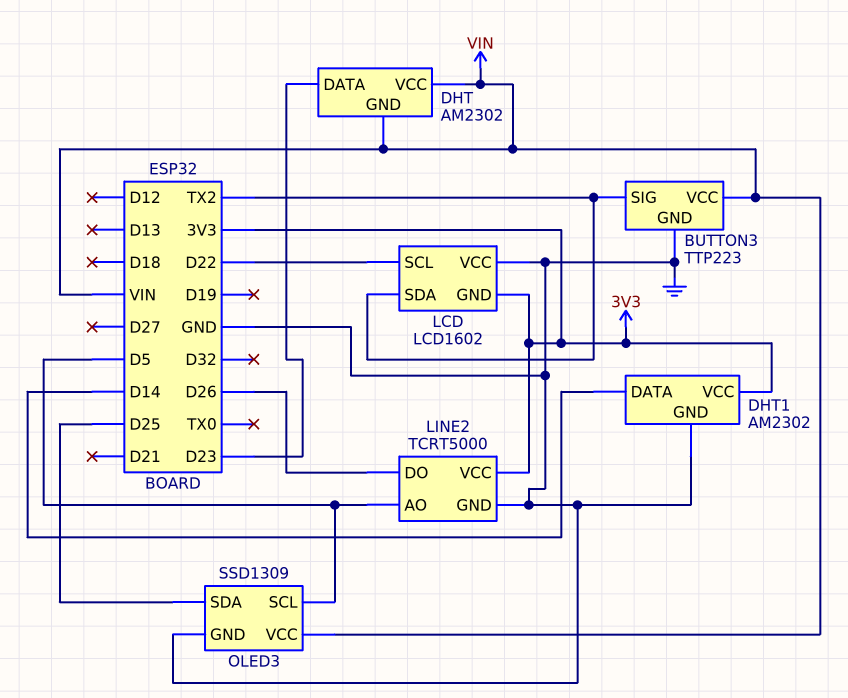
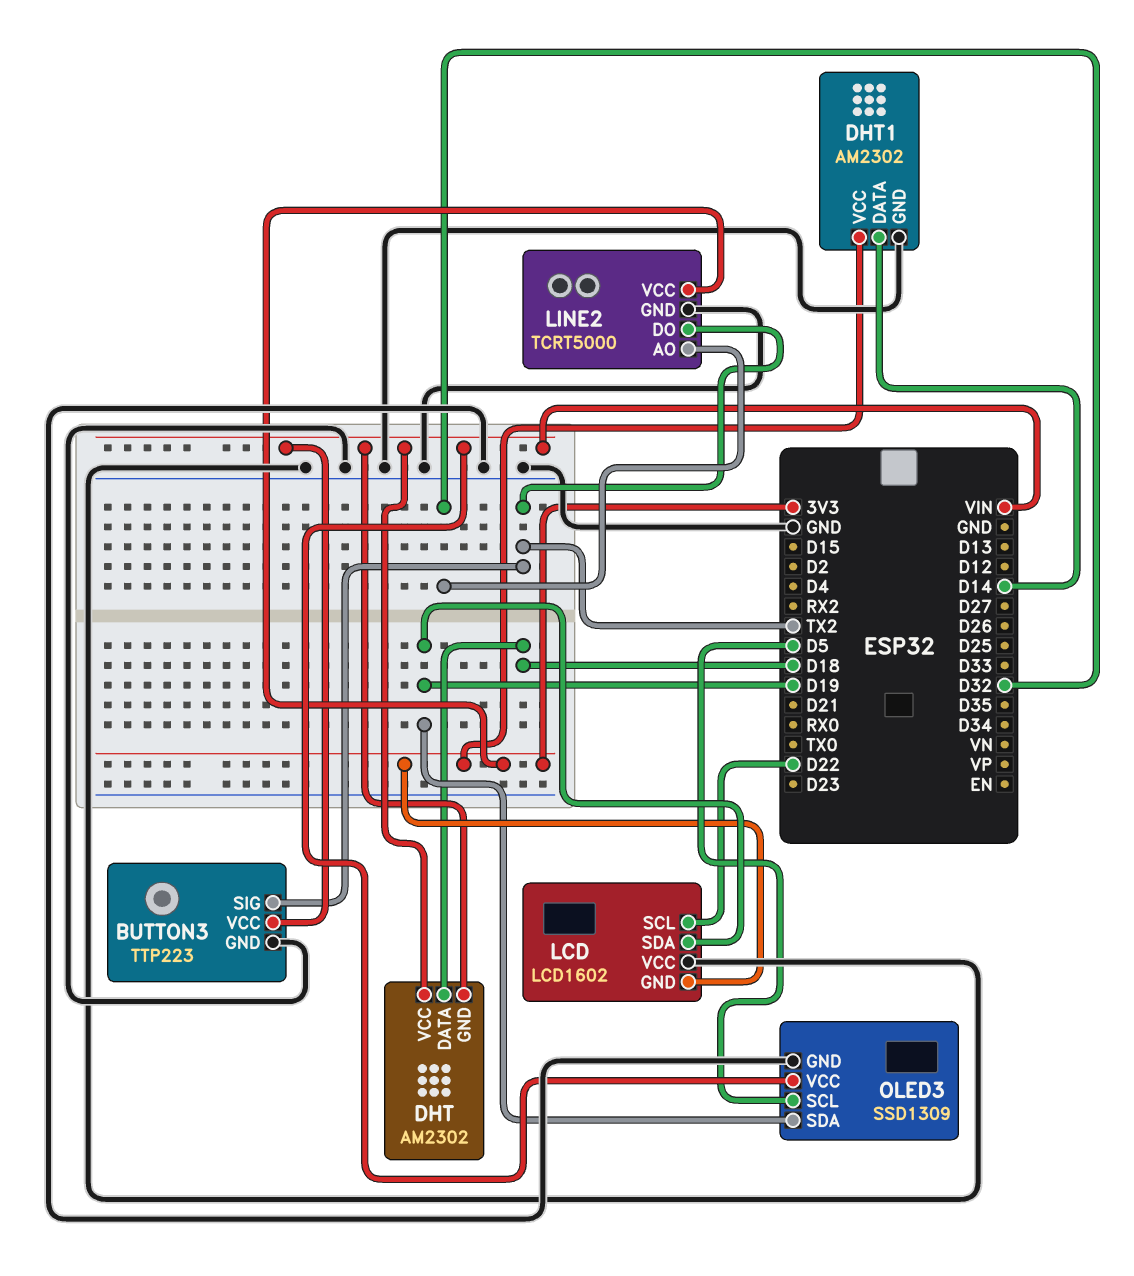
DHT pin DATA: D23 -> D18
LCD pin SDA: TX2 -> D19
LINE2 pin AO: D5 -> D32
LINE2 pin DO: D26 -> TX2
OLED3 pin SDA: D25 -> D19

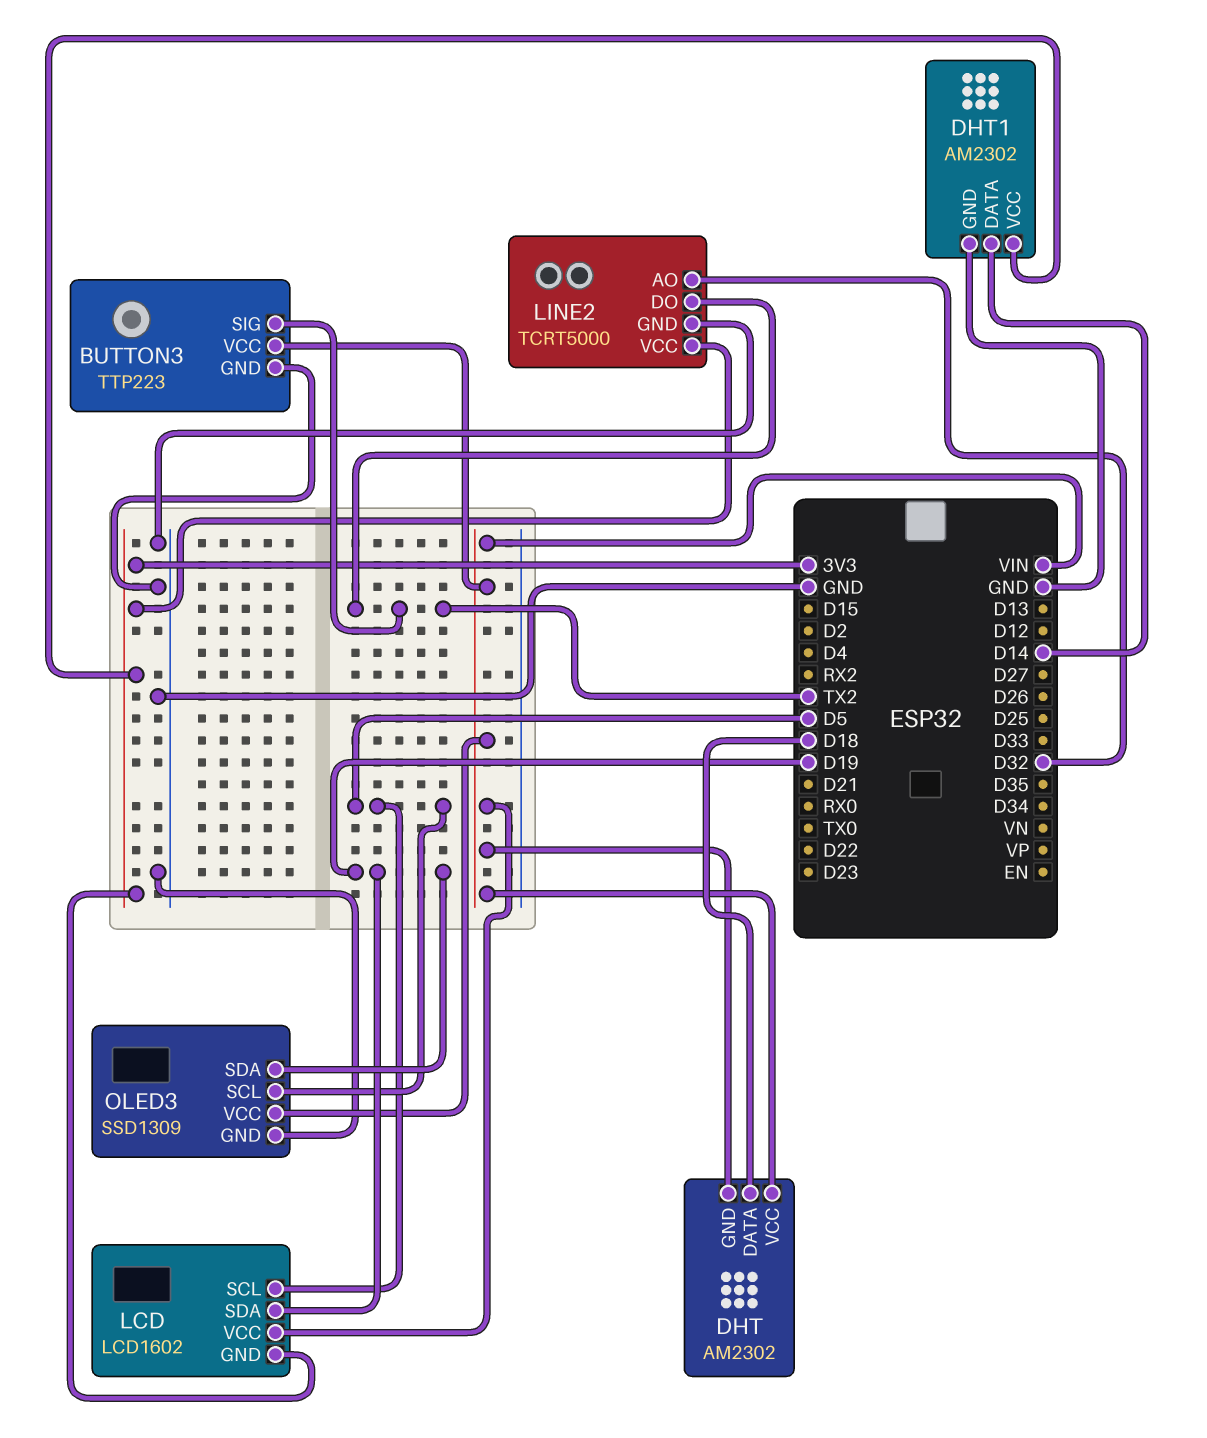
LCD pin SCL: D22 -> D5
LCD pin VCC: GND -> VIN

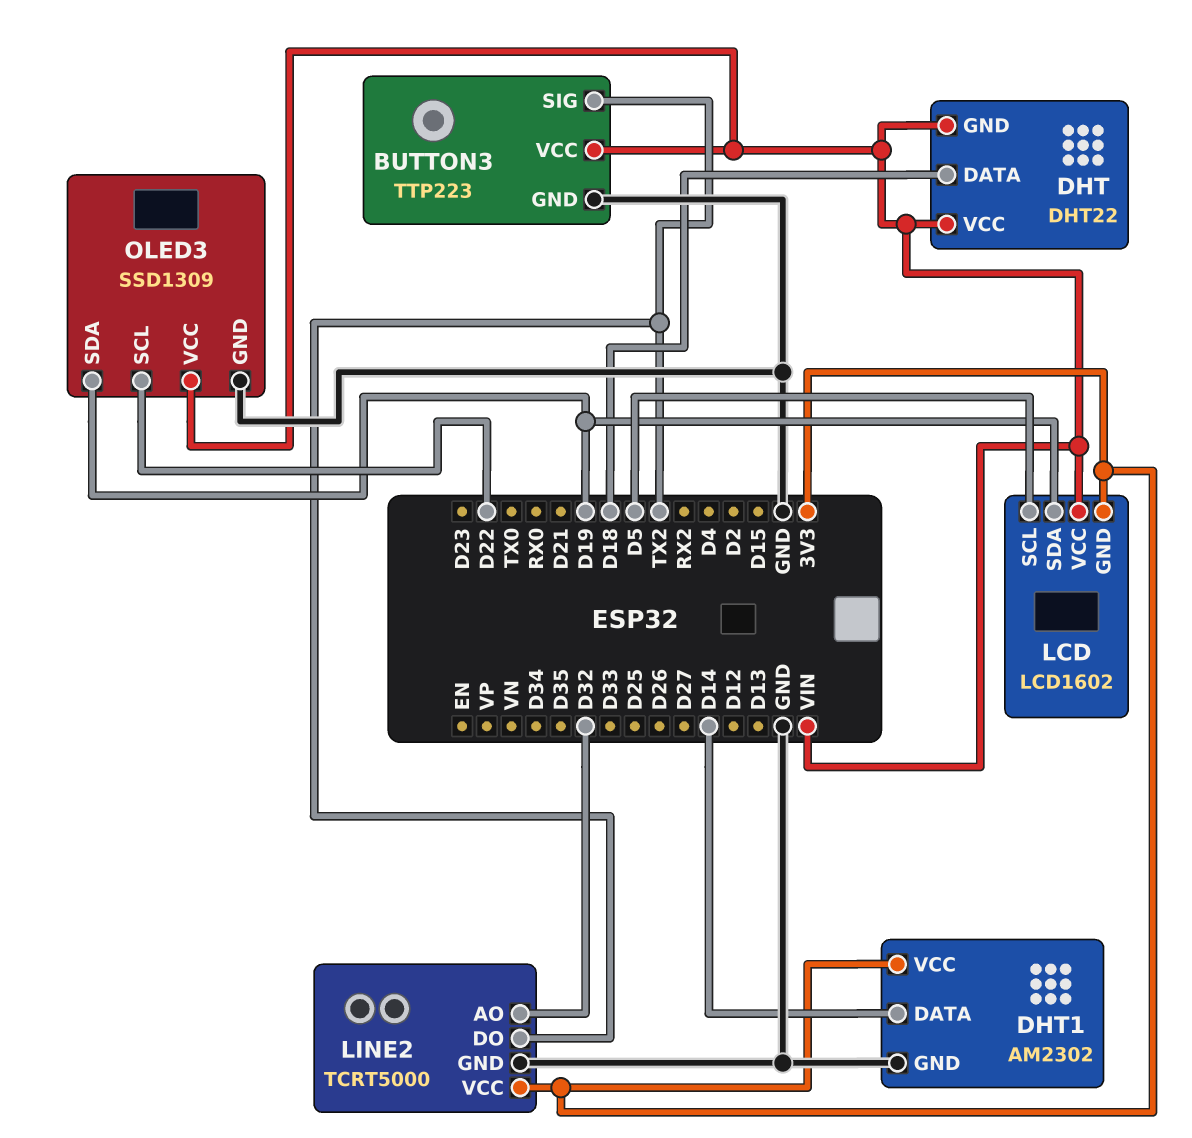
DHT: AM2302 -> DHT22
OLED3 pin SCL: D5 -> D22

